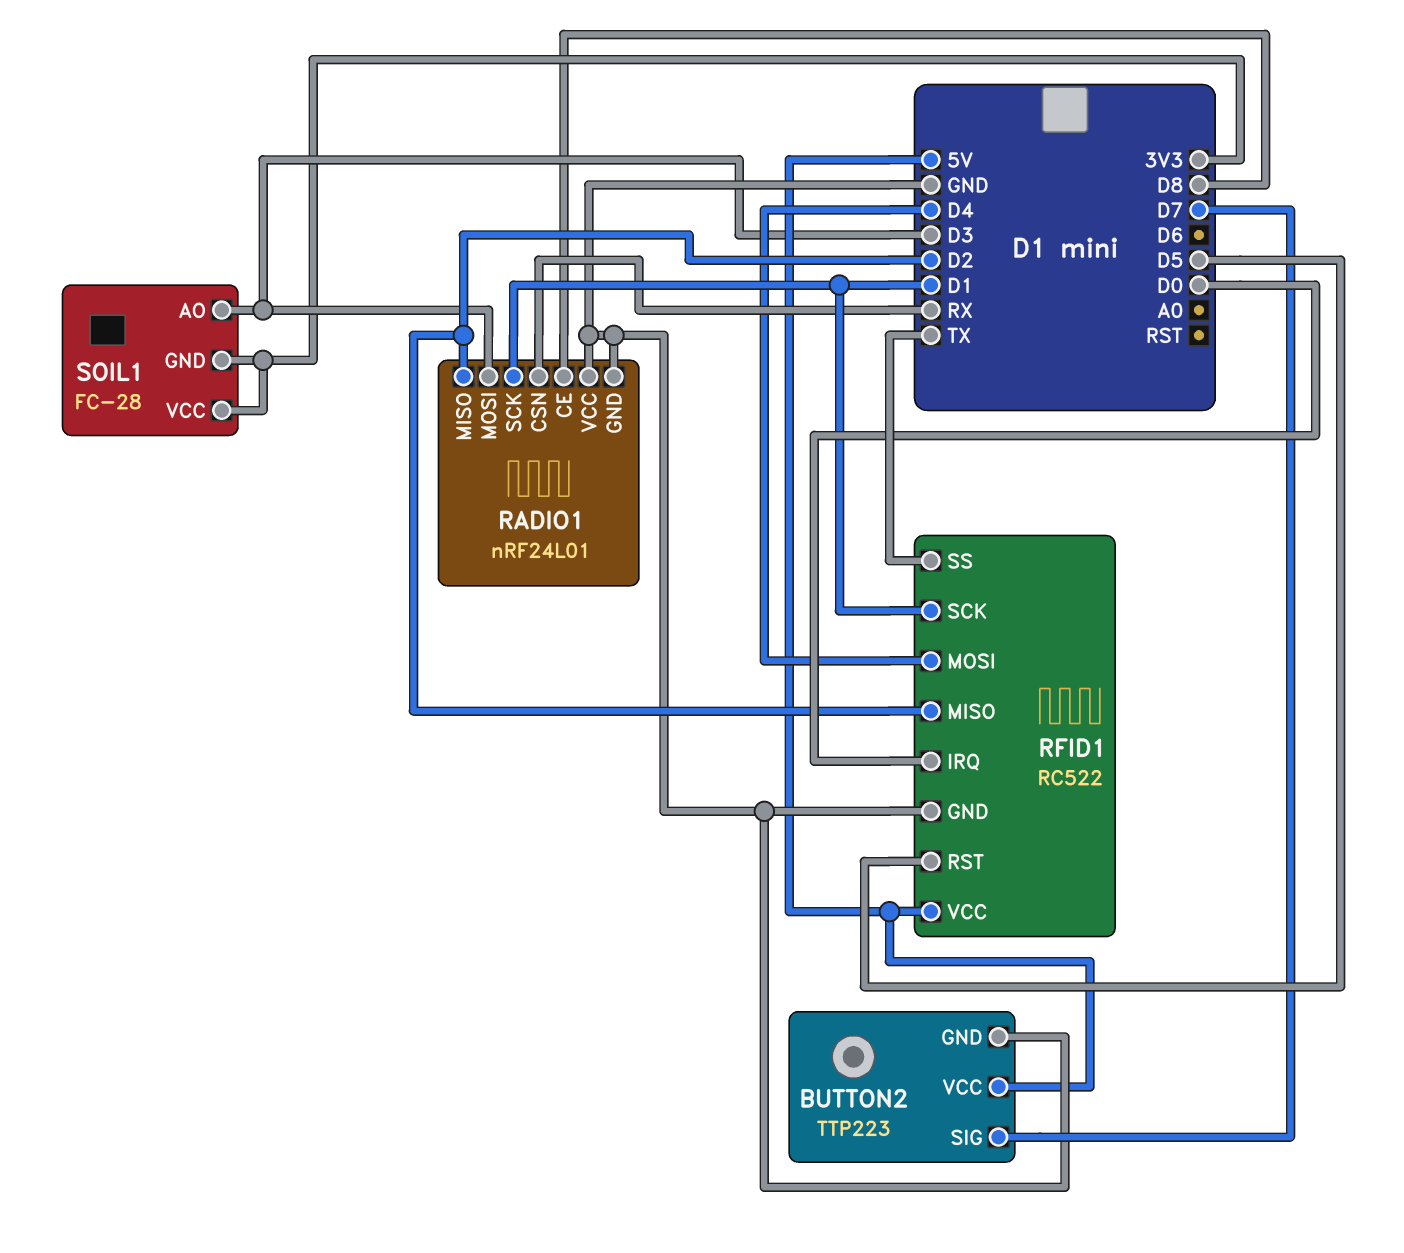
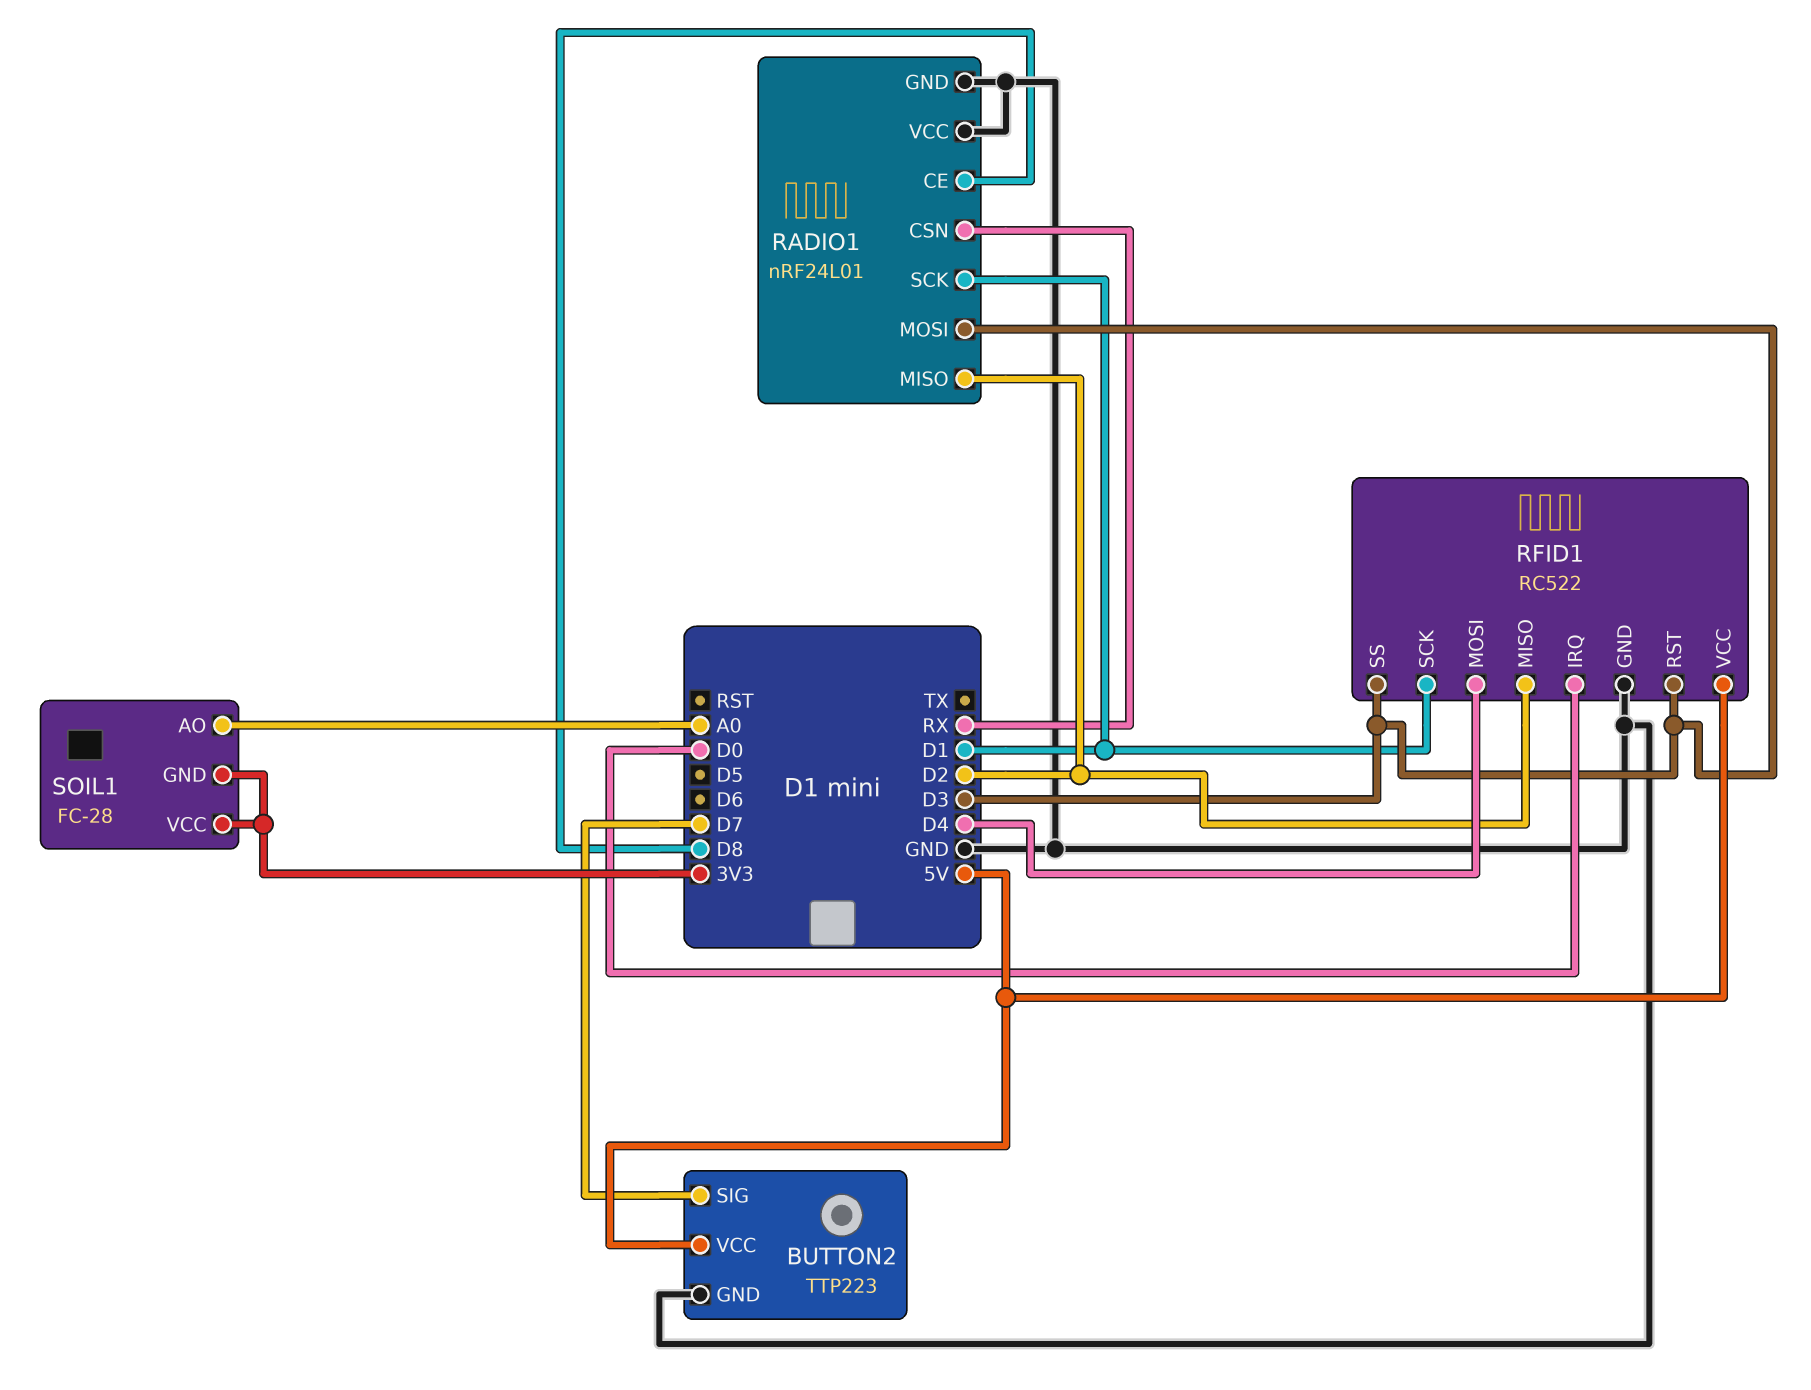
RFID1 pin RST: D5 -> D3
RFID1 pin SS: TX -> D3
SOIL1 pin AO: D3 -> A0

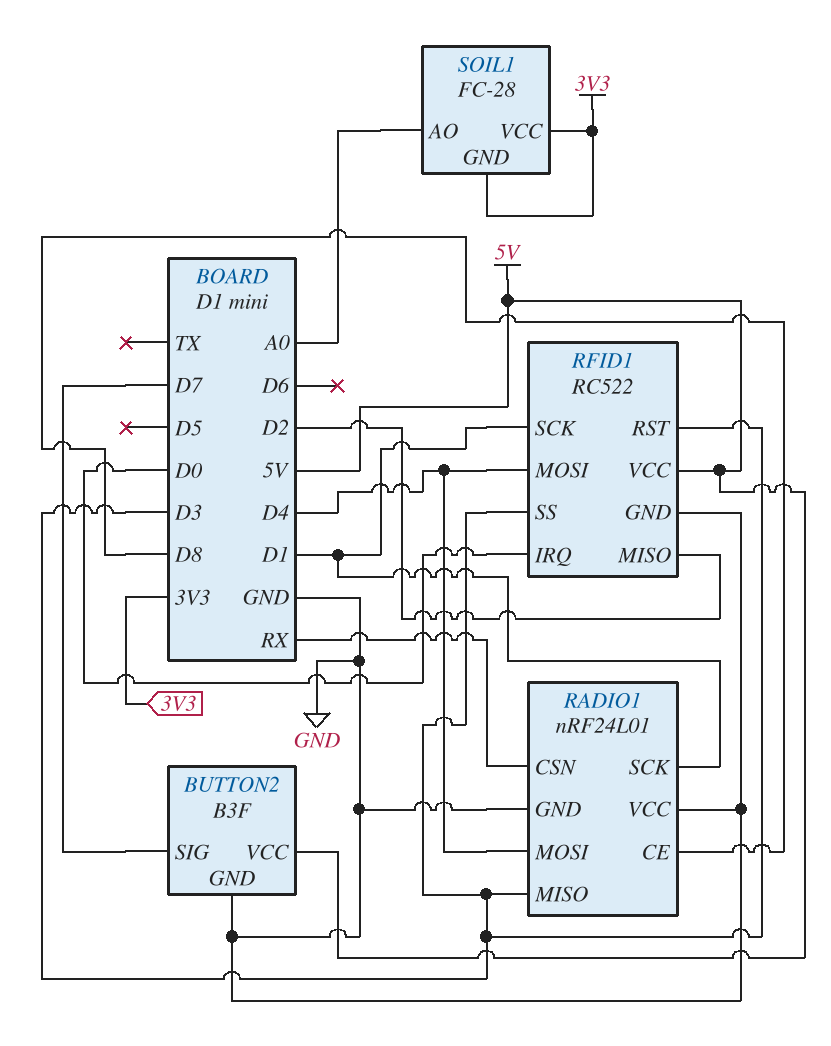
BUTTON2: TTP223 -> B3F
RADIO1 pin MISO: D2 -> D3
RADIO1 pin MOSI: D3 -> D4

